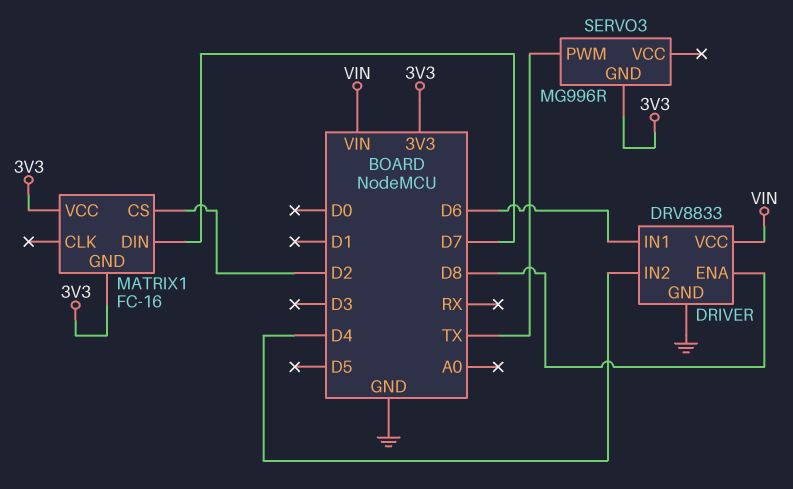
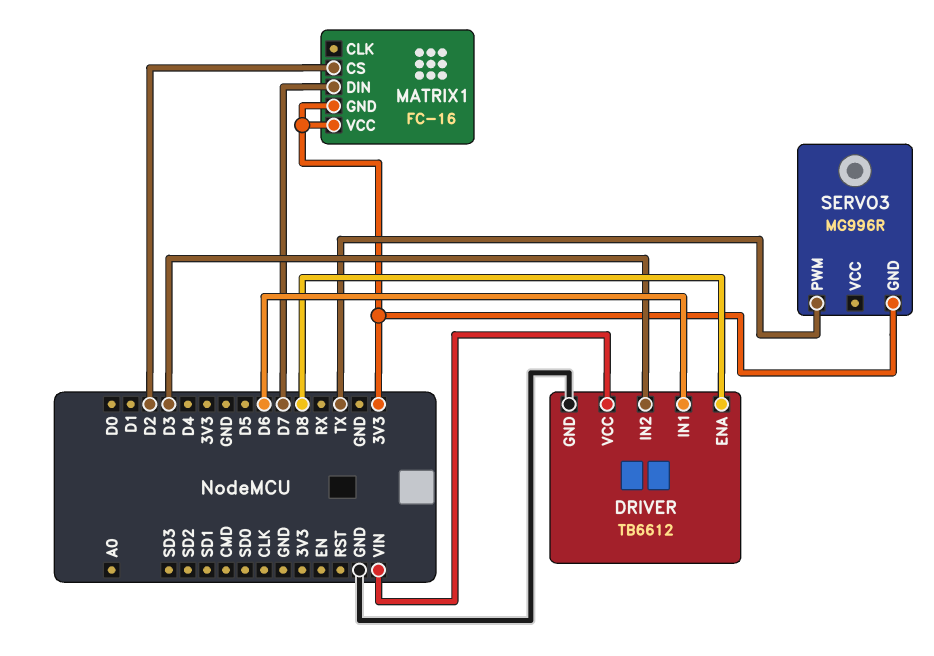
DRIVER: DRV8833 -> TB6612
DRIVER pin IN2: D4 -> D3

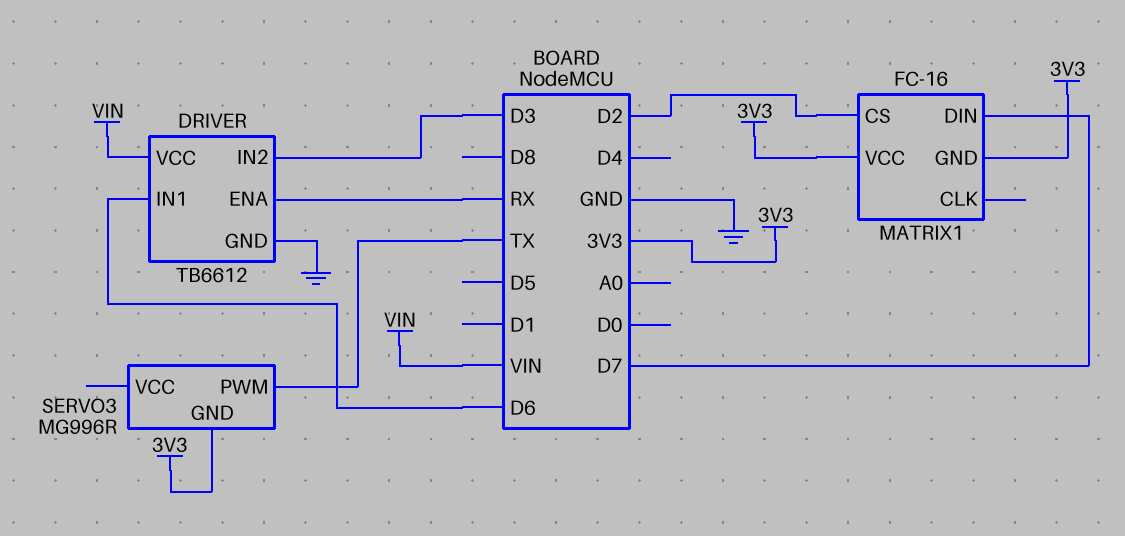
DRIVER pin ENA: D8 -> RX

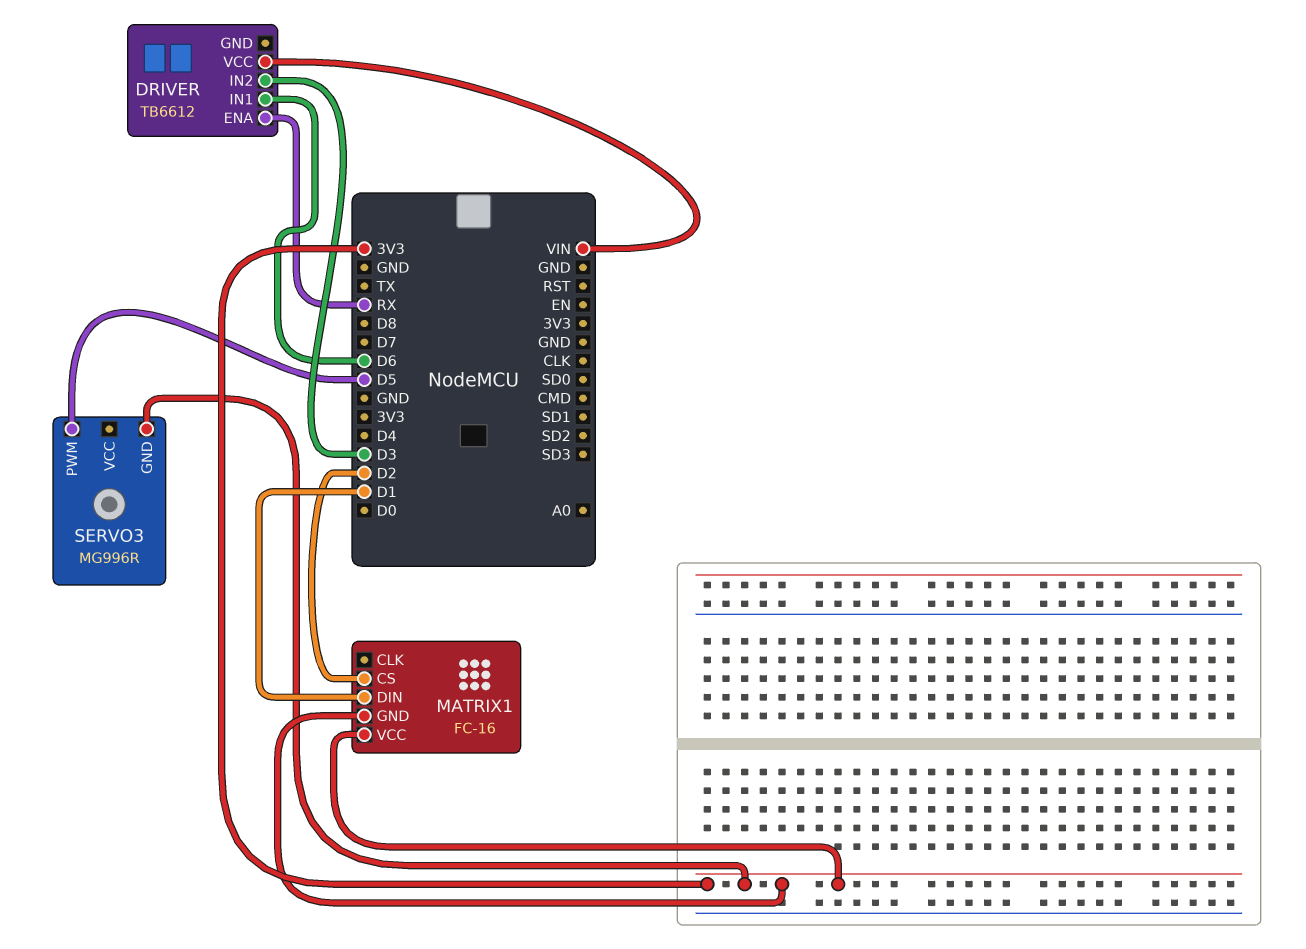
DRIVER pin GND: GND -> none
MATRIX1 pin DIN: D7 -> D1
SERVO3 pin PWM: TX -> D5

